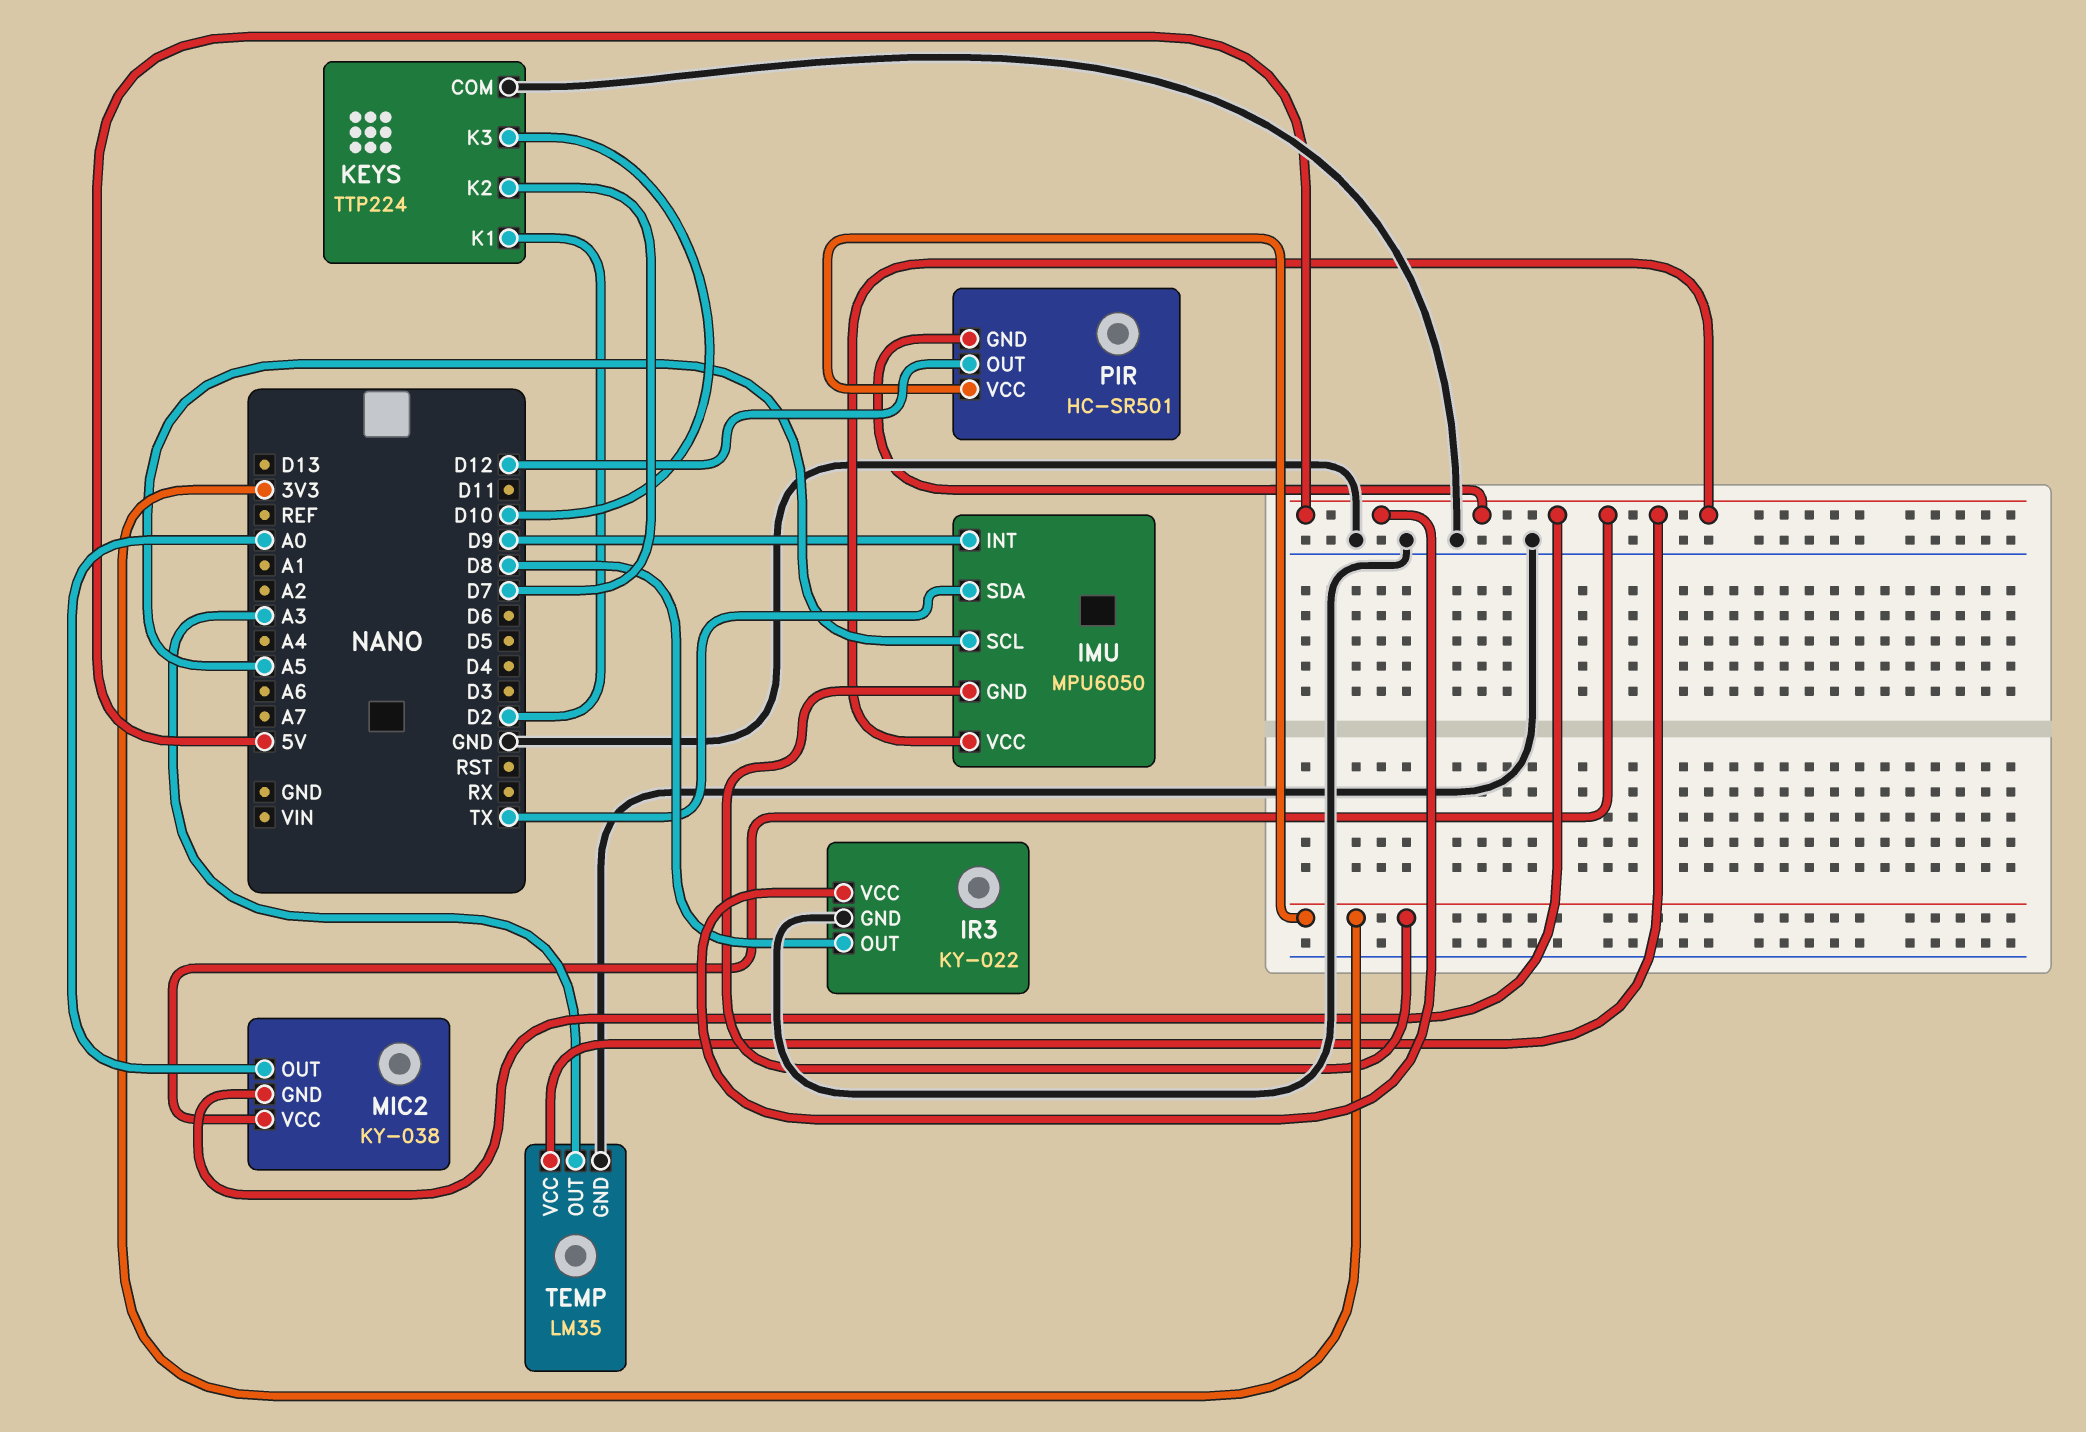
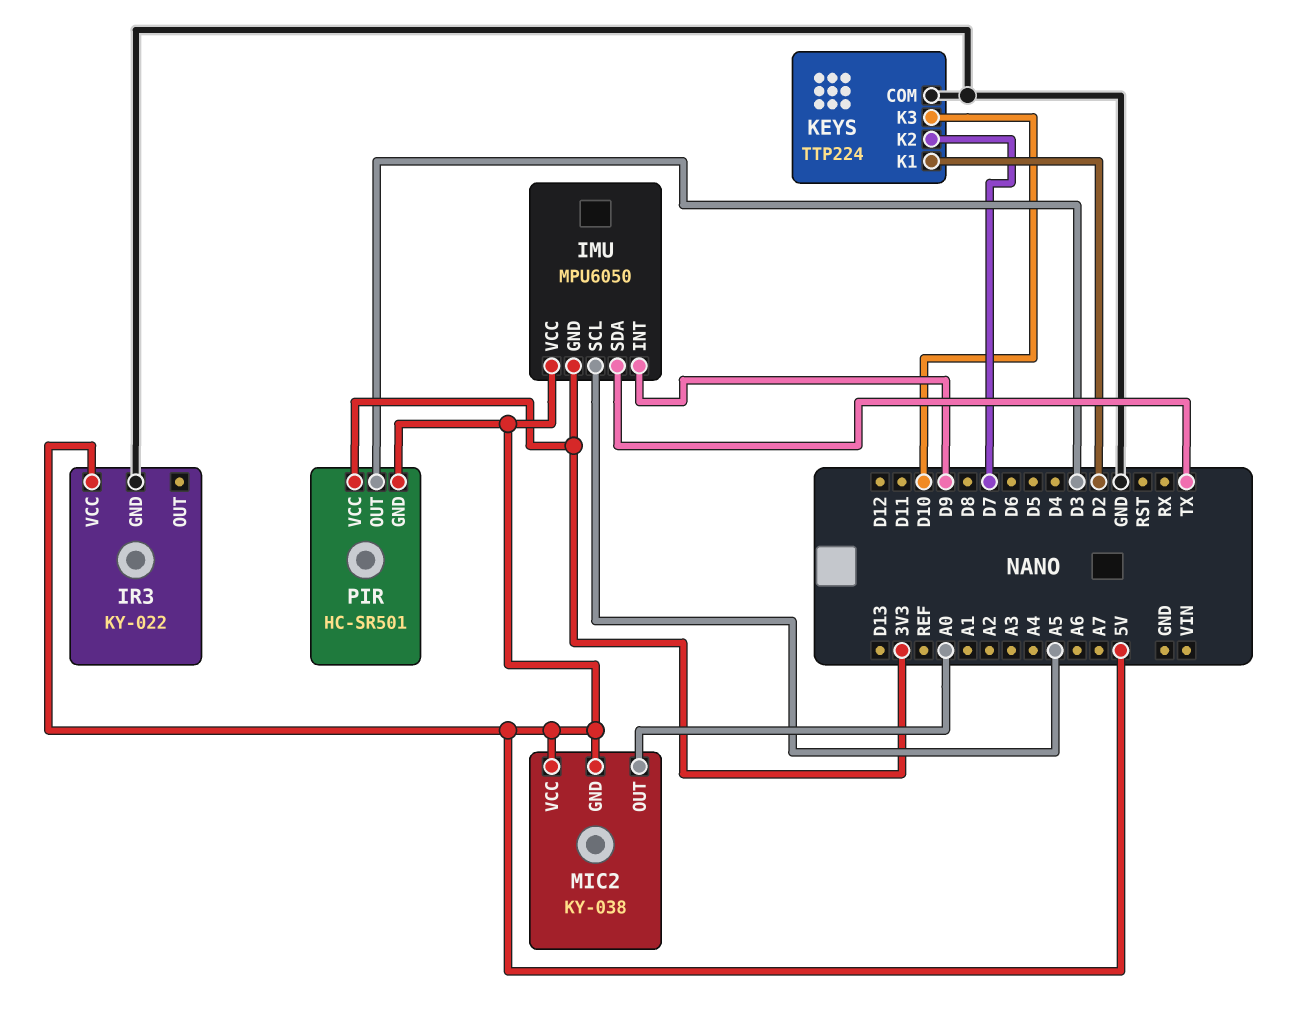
IR3 pin OUT: D8 -> none
PIR pin OUT: D12 -> D3
TEMP: LM35 -> none
TEMP pin GND: GND -> none
TEMP pin OUT: A3 -> none
TEMP pin VCC: 5V -> none

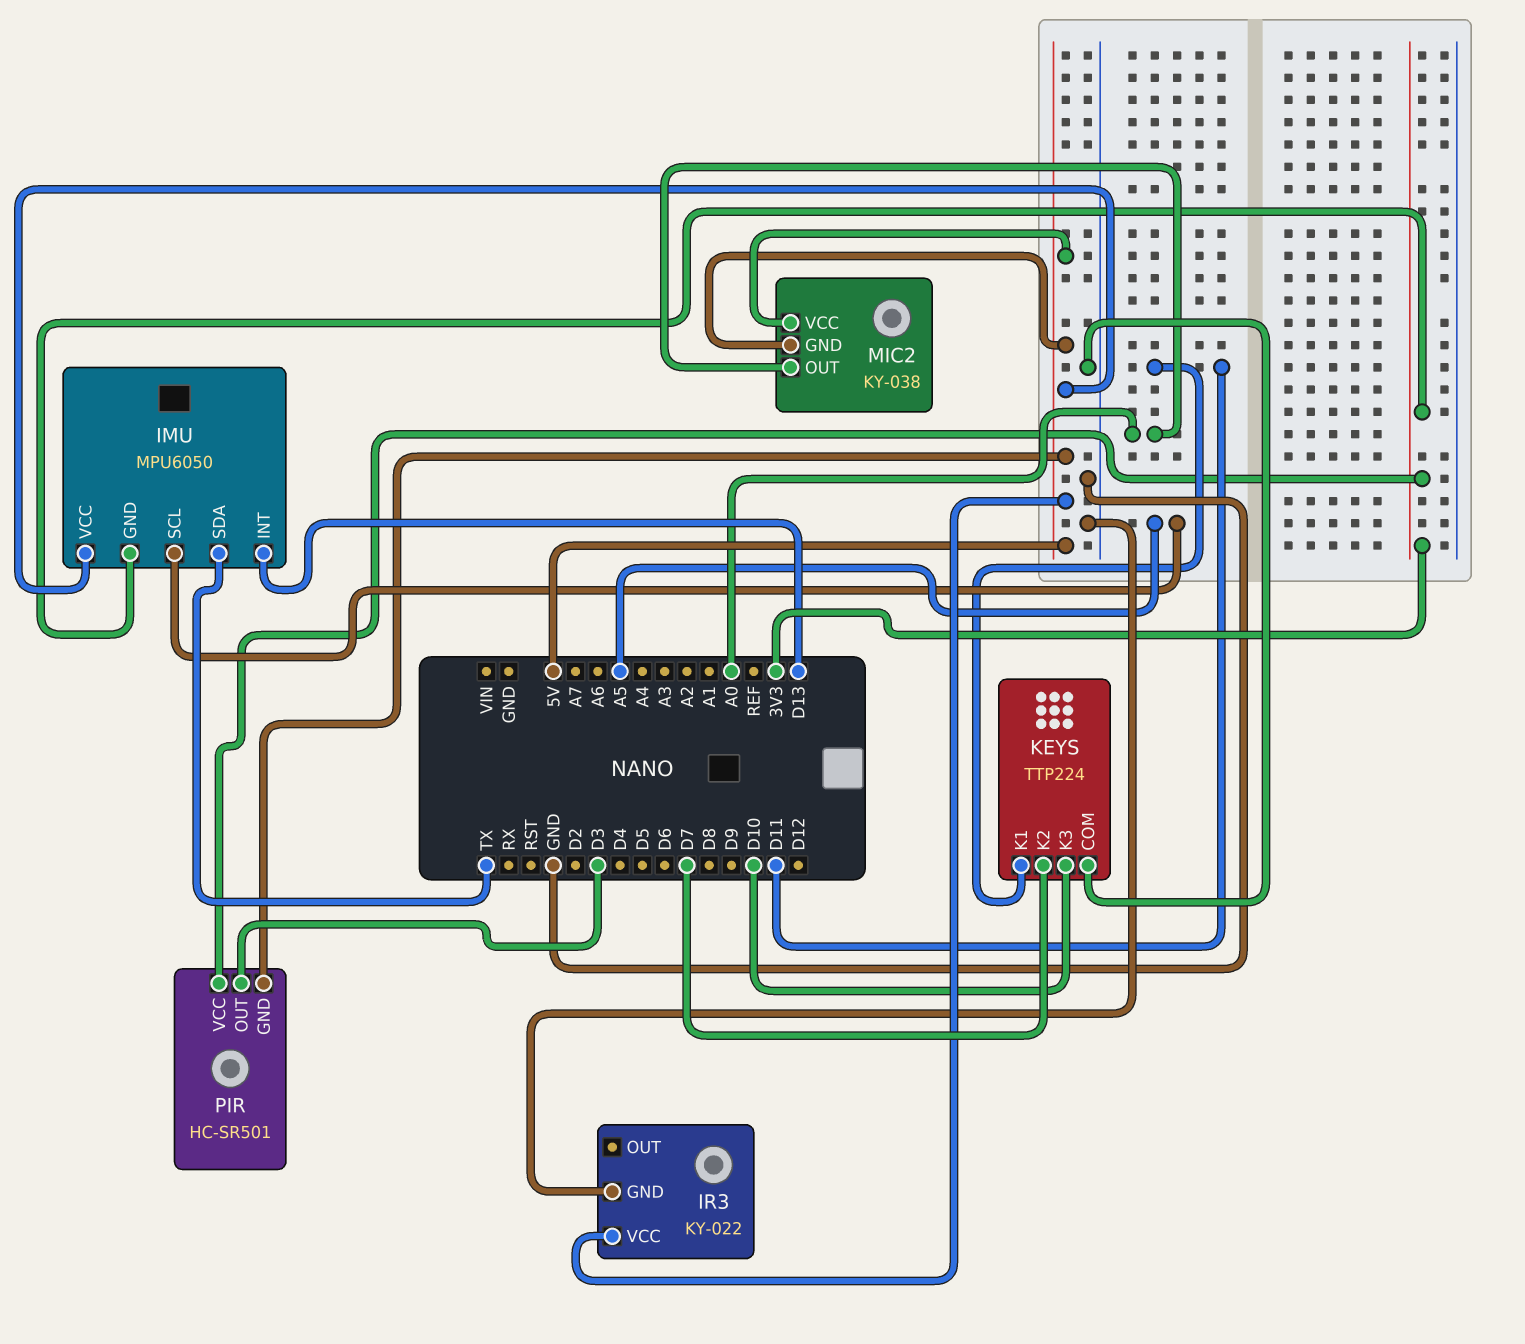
IMU pin INT: D9 -> D13
KEYS pin K1: D2 -> D11

